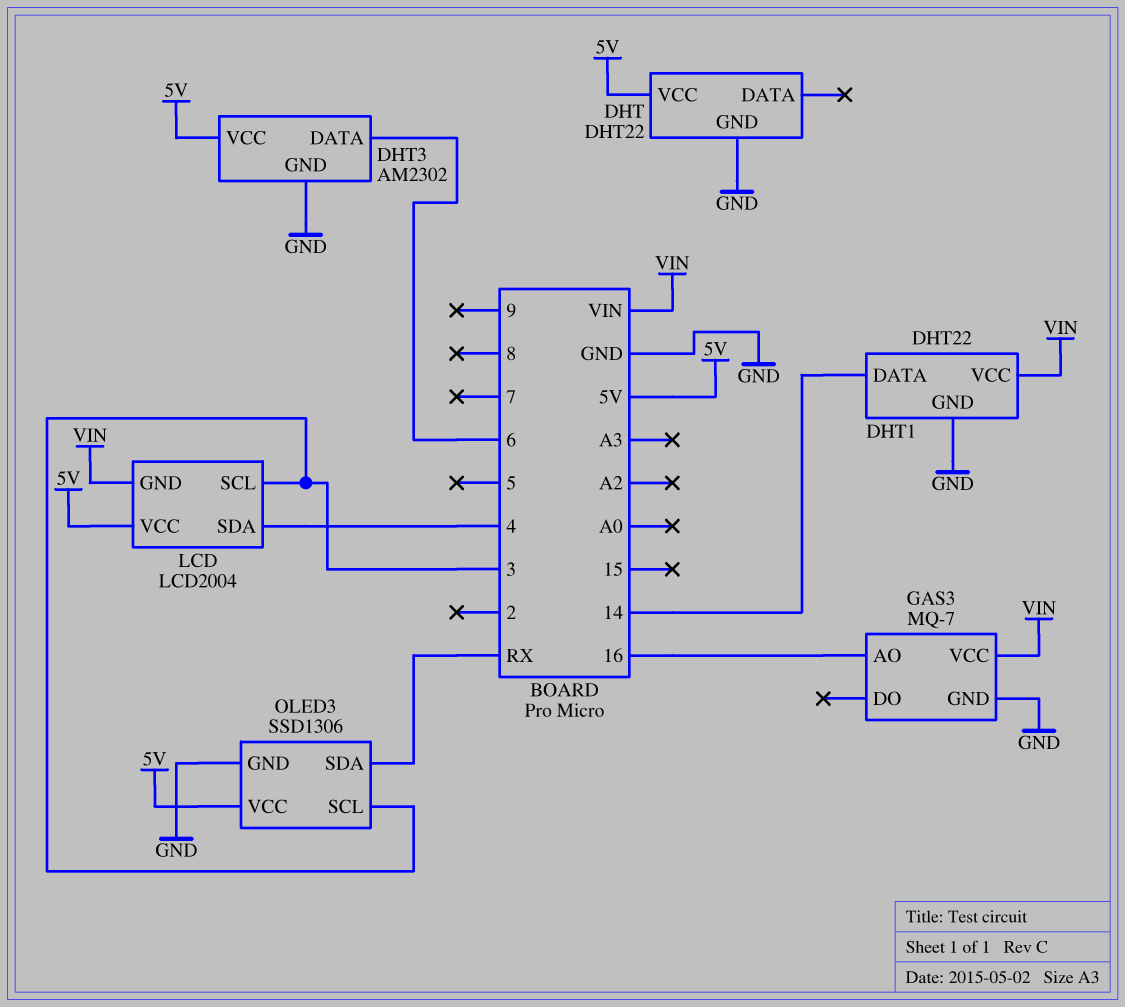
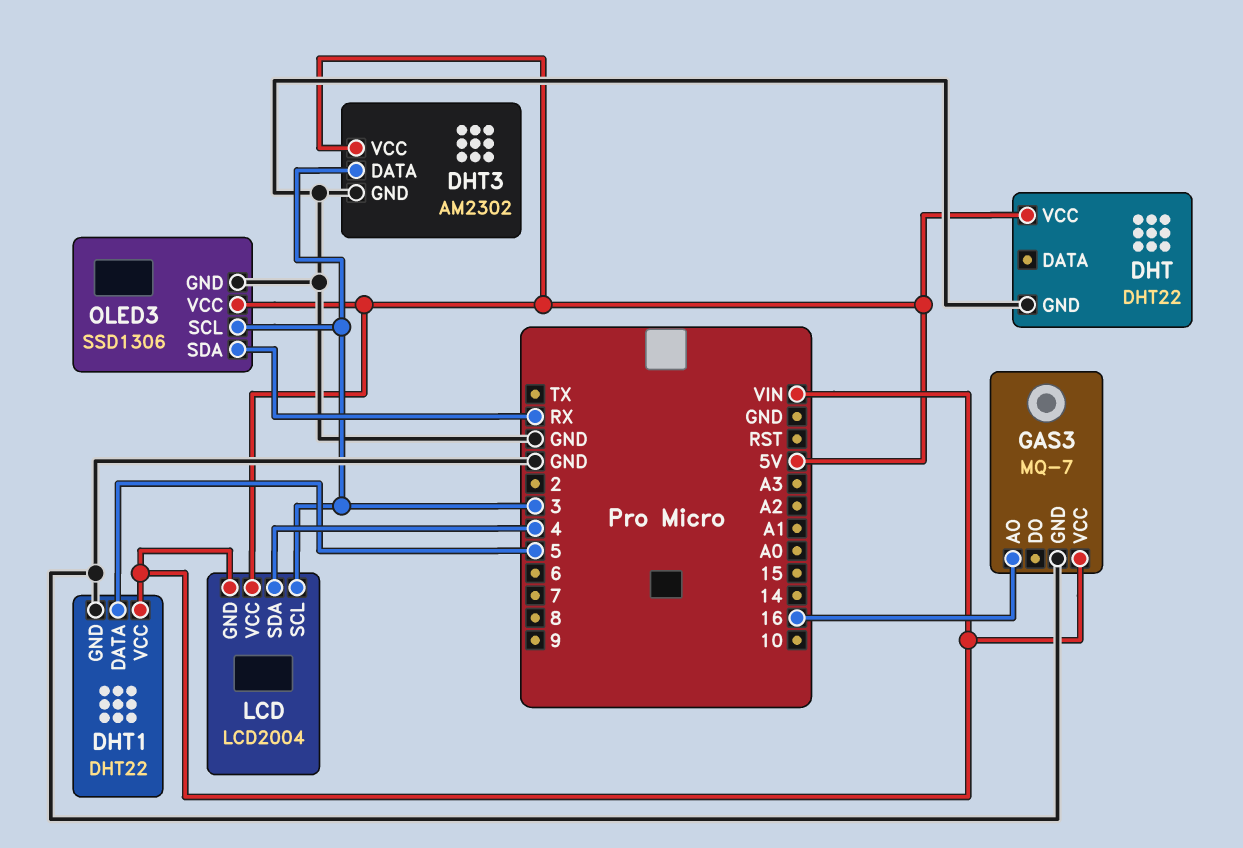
DHT1 pin DATA: 14 -> 5
DHT3 pin DATA: 6 -> 3

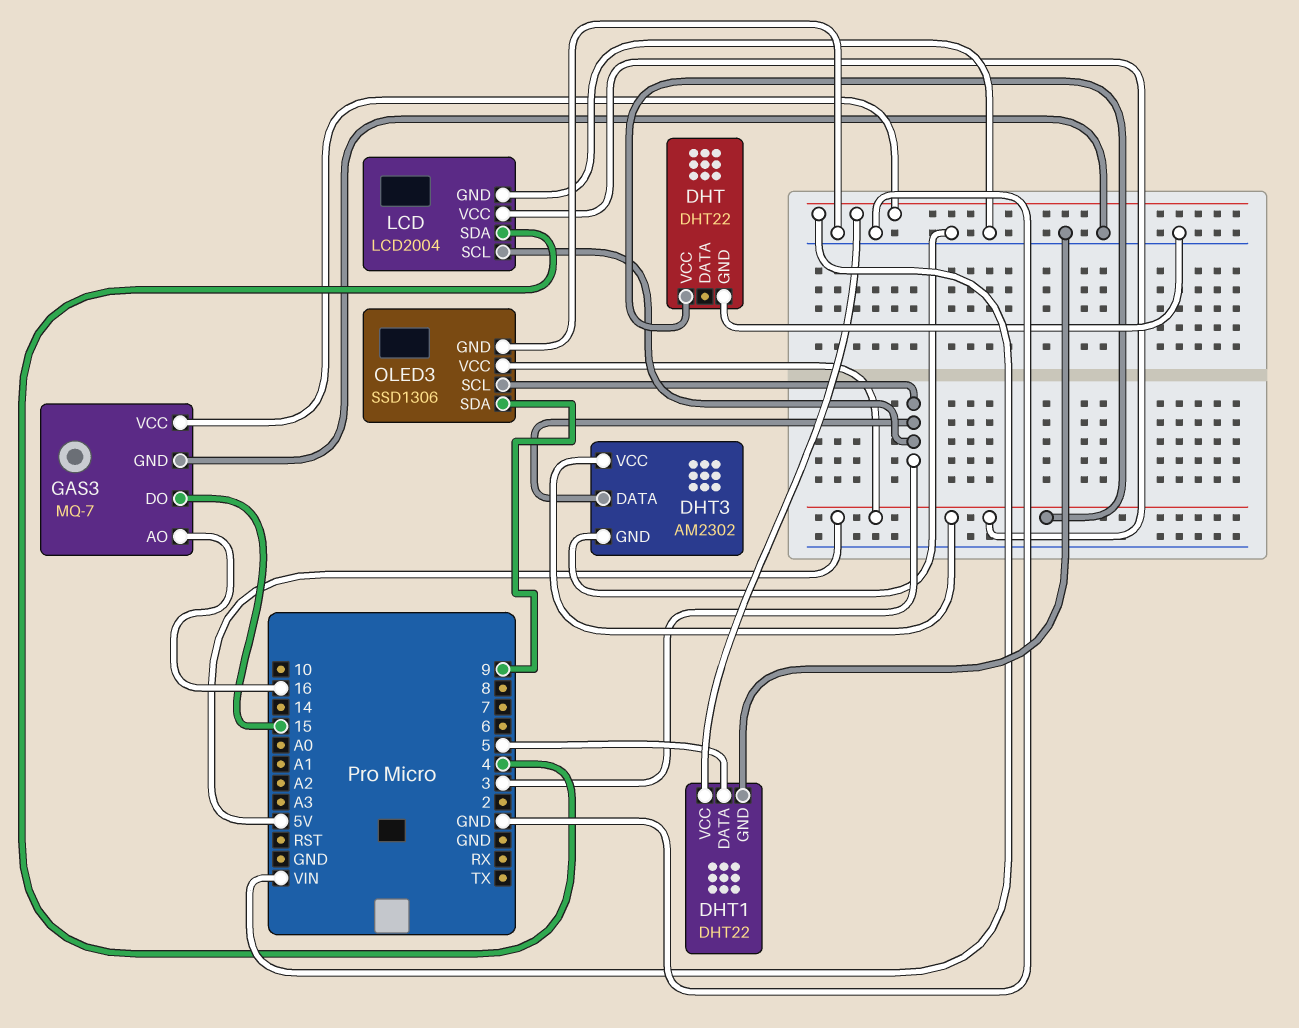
GAS3 pin DO: none -> 15
LCD pin GND: VIN -> GND
OLED3 pin SDA: RX -> 9

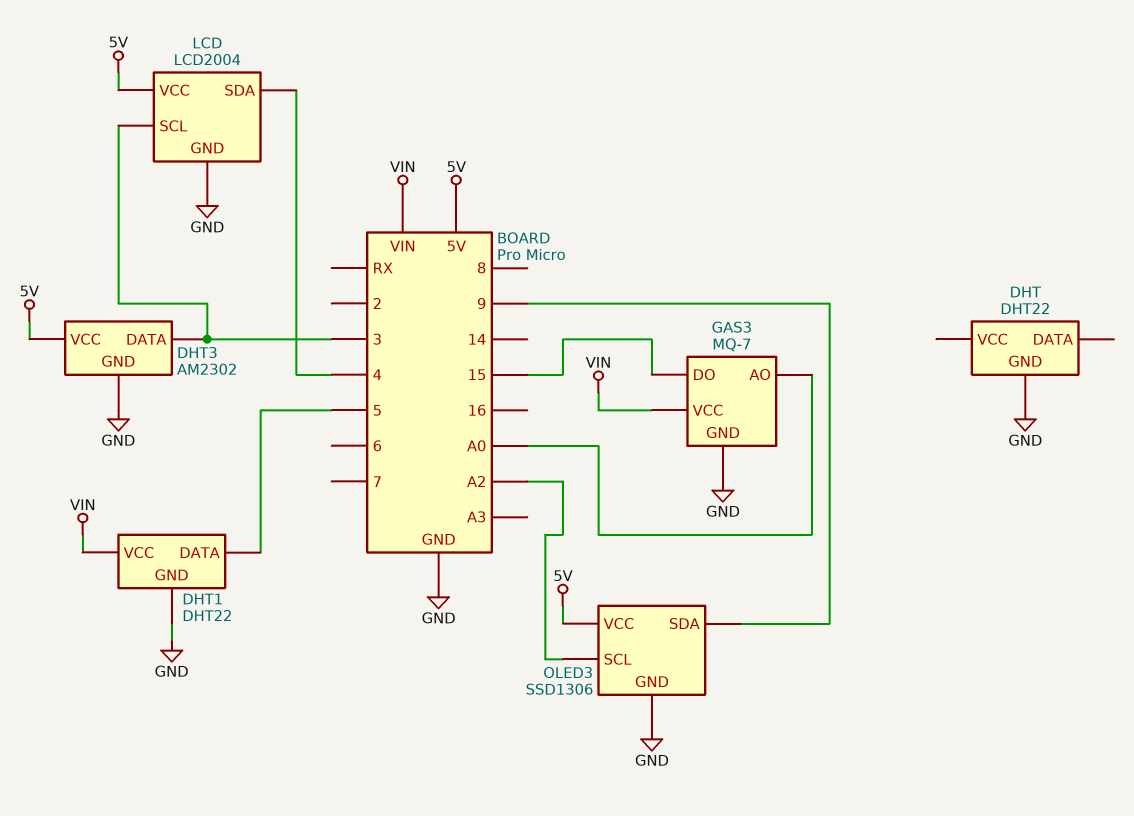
DHT pin VCC: 5V -> none
GAS3 pin AO: 16 -> A0
OLED3 pin SCL: 3 -> A2

